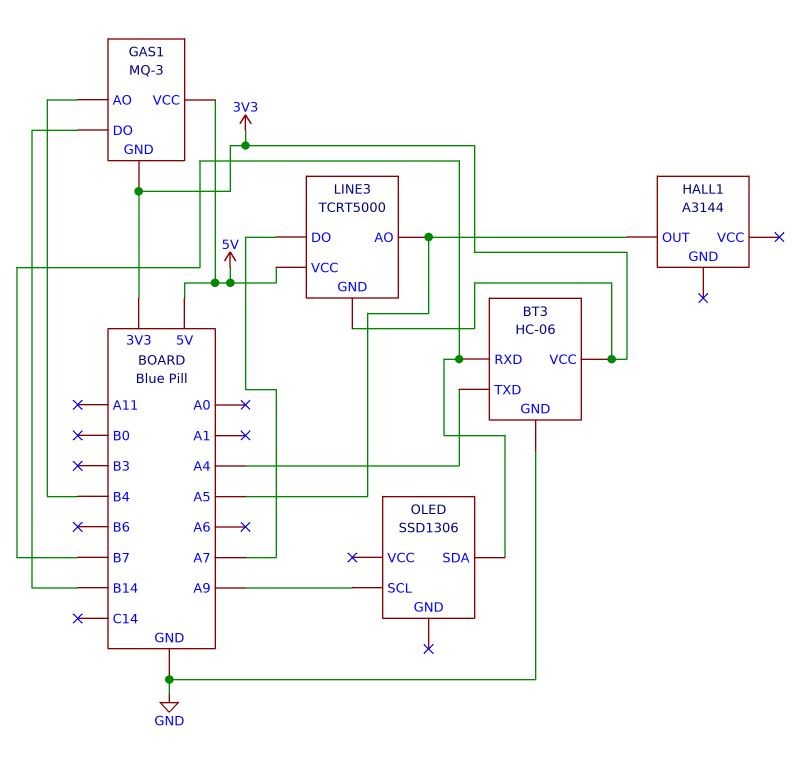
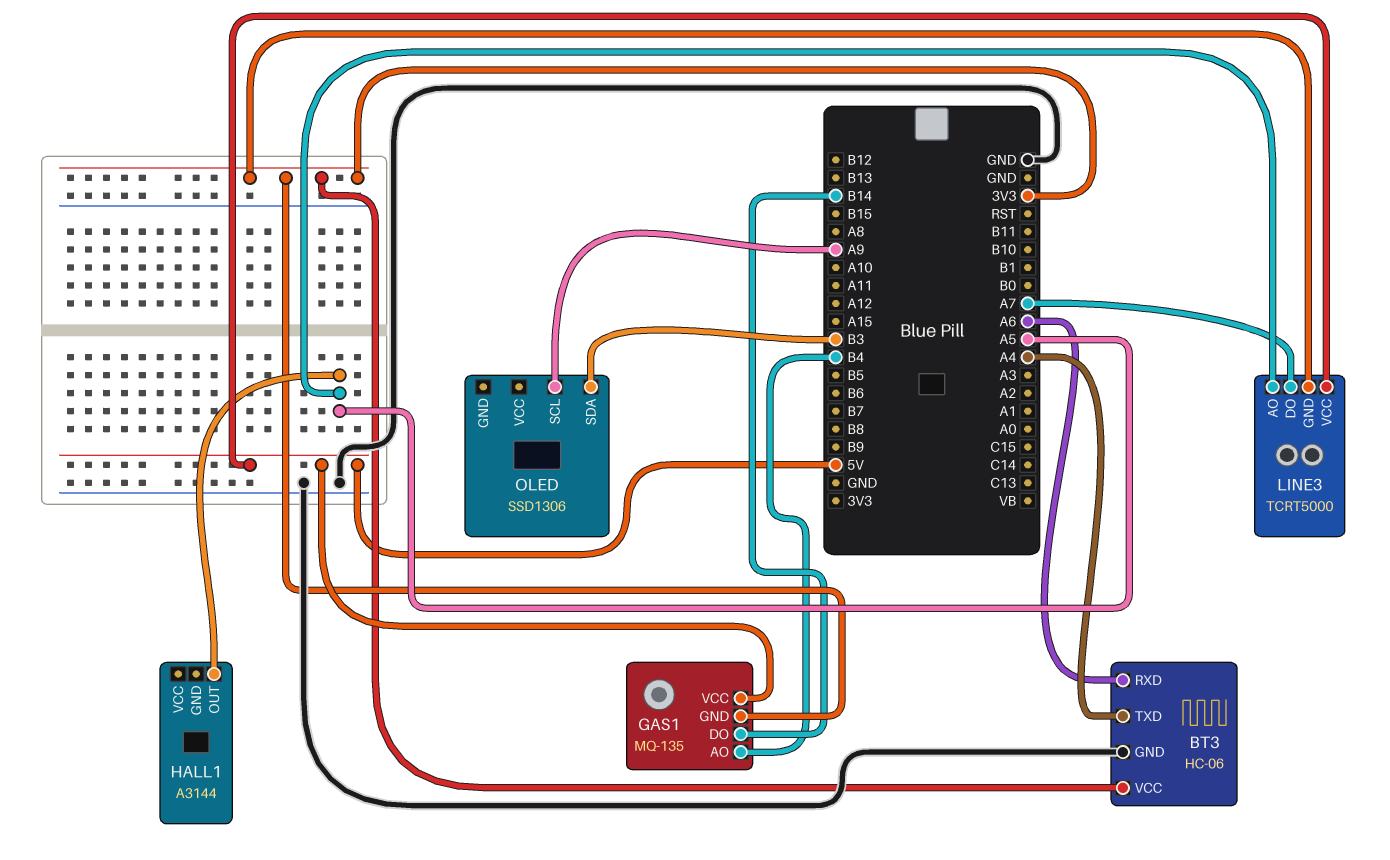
BT3 pin RXD: B7 -> A6
GAS1: MQ-3 -> MQ-135
OLED pin SDA: B7 -> B3

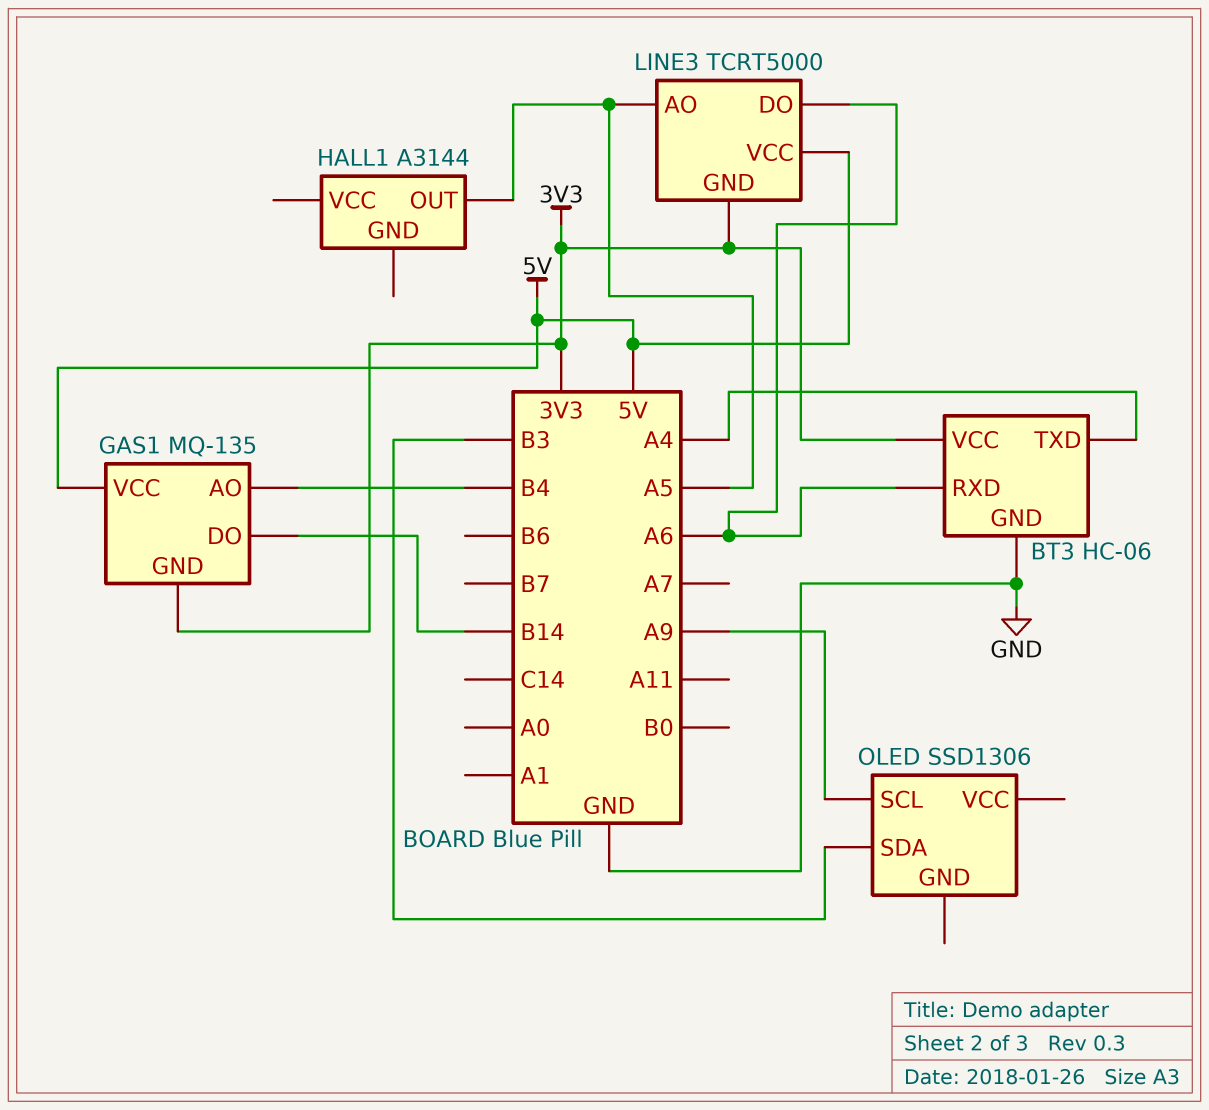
LINE3 pin DO: A7 -> A6

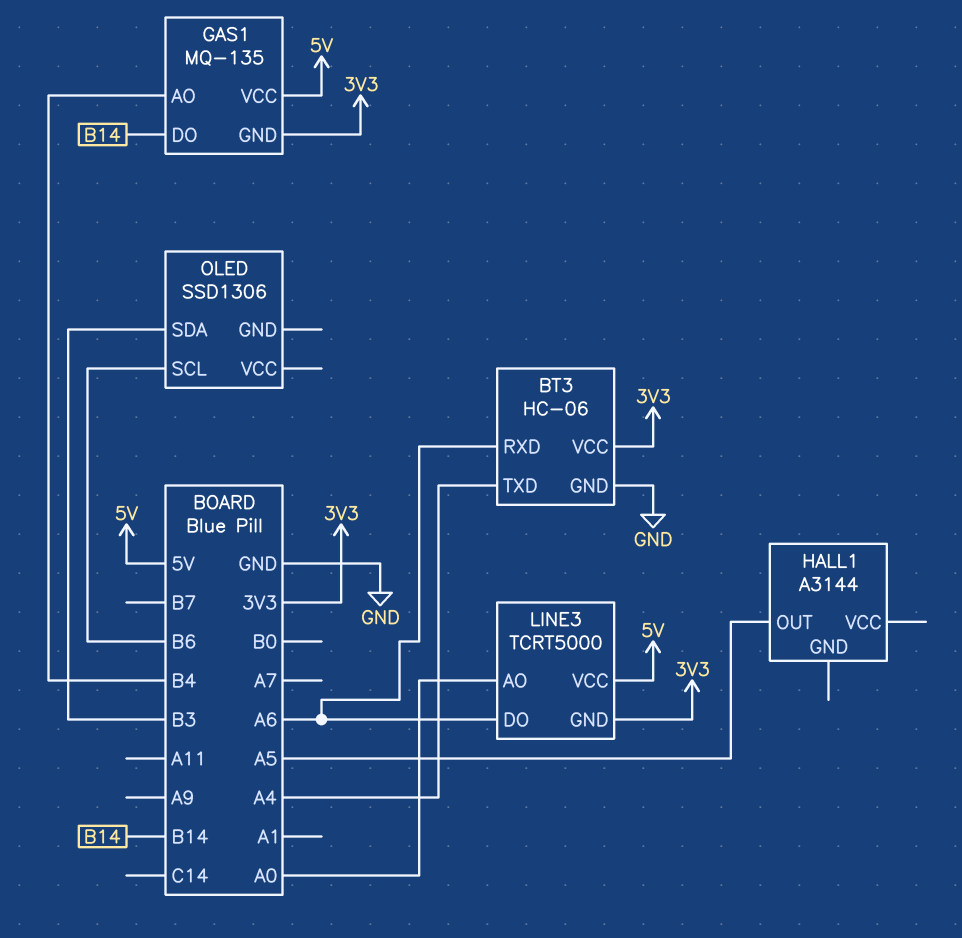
LINE3 pin AO: A5 -> A0
OLED pin SCL: A9 -> B6

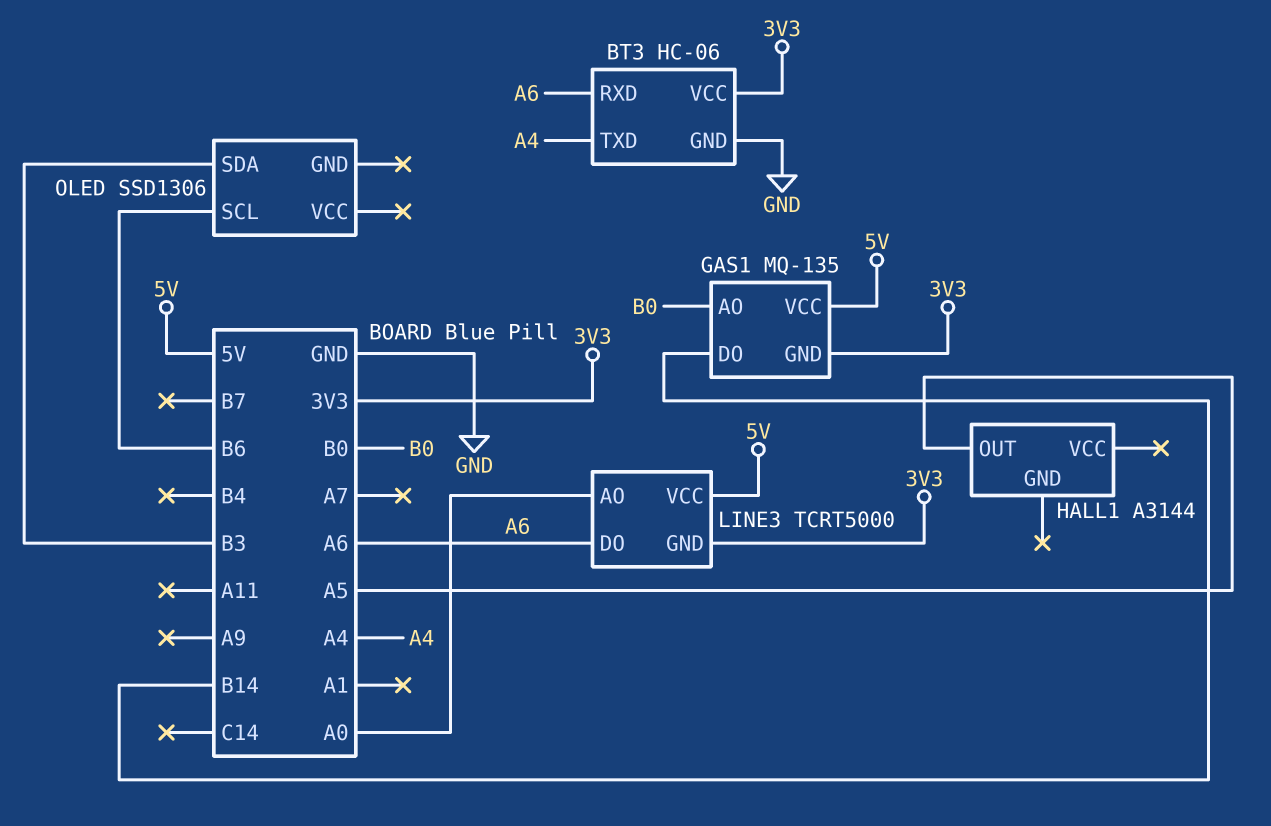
GAS1 pin AO: B4 -> B0

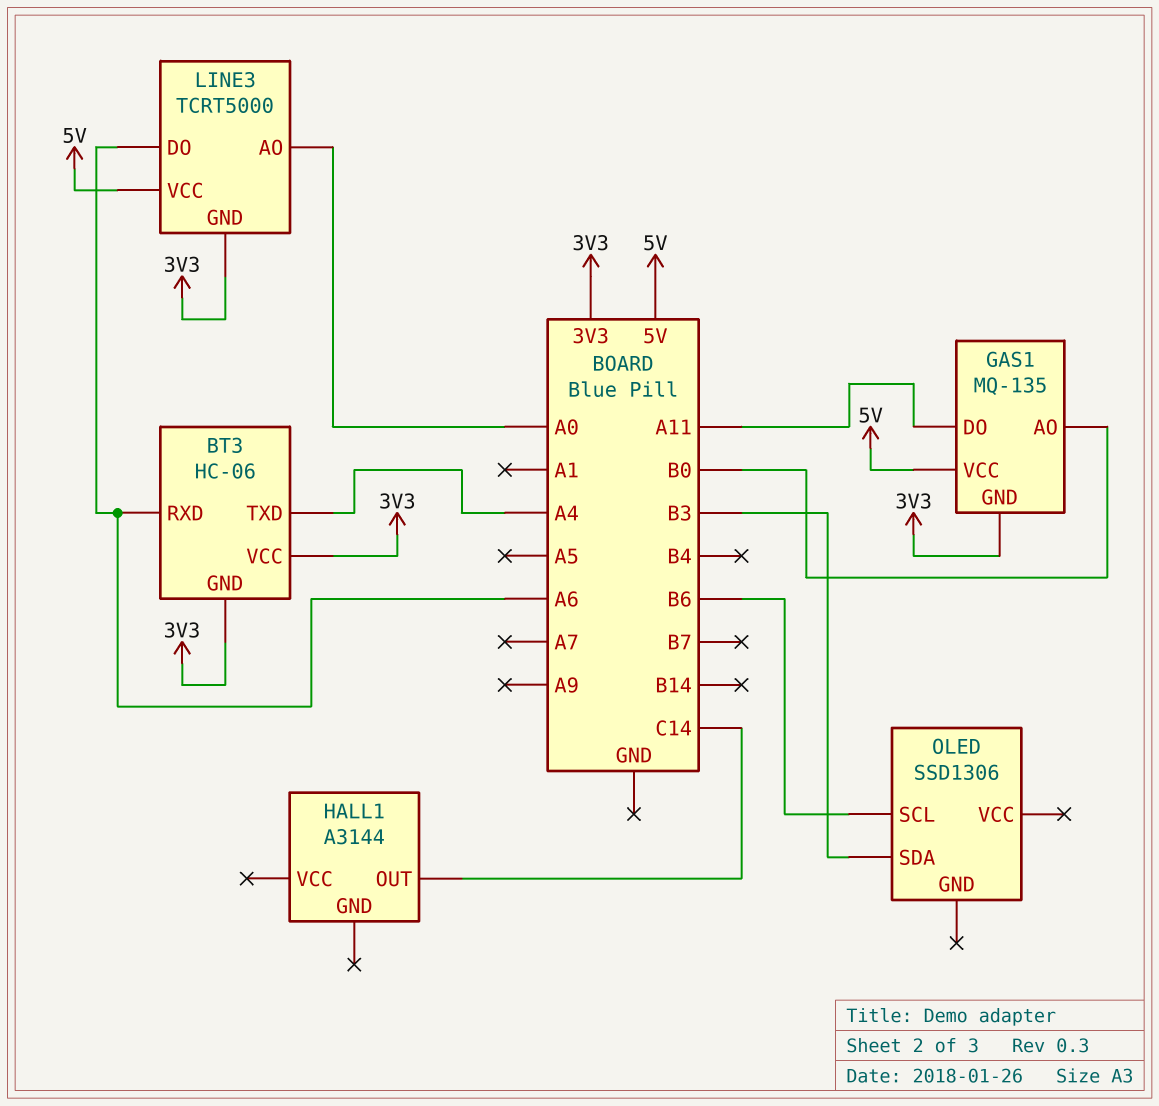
BT3 pin GND: GND -> 3V3
GAS1 pin DO: B14 -> A11
HALL1 pin OUT: A5 -> C14

